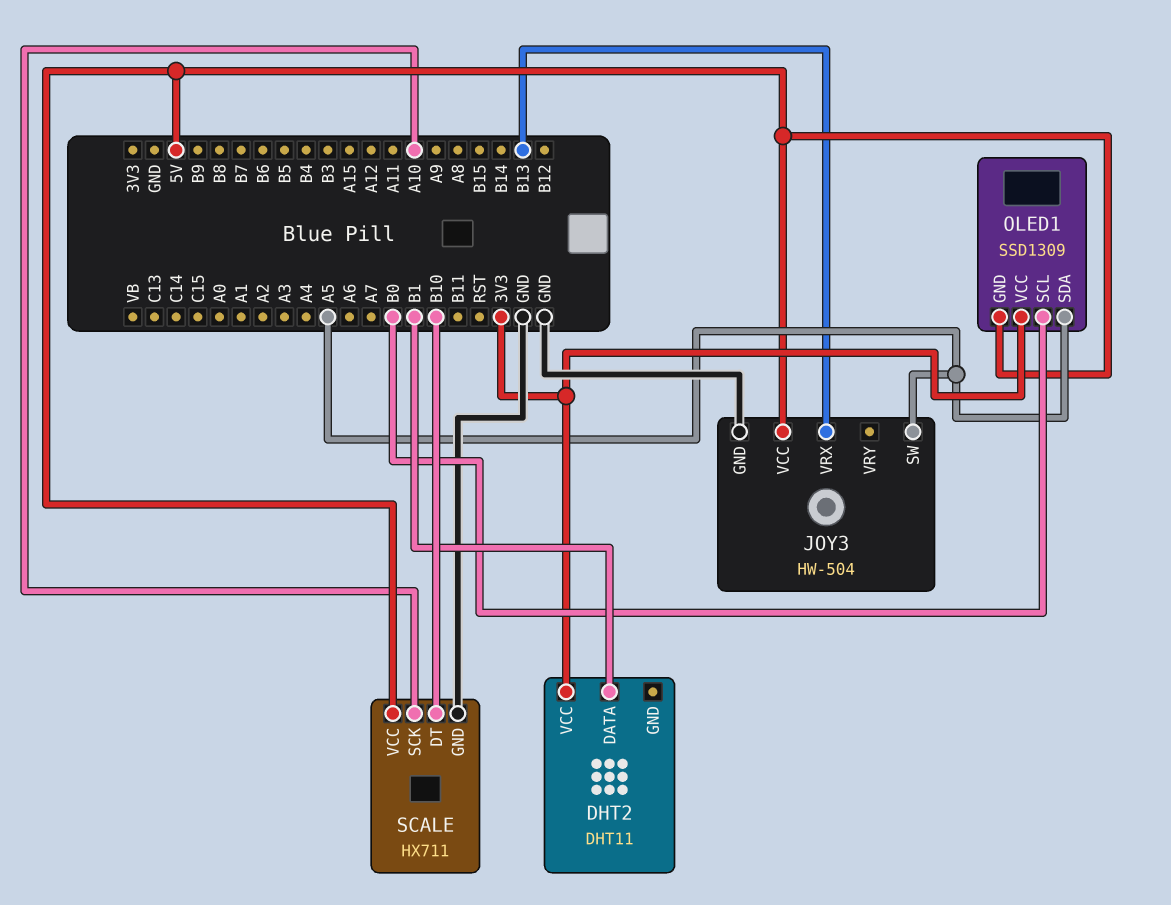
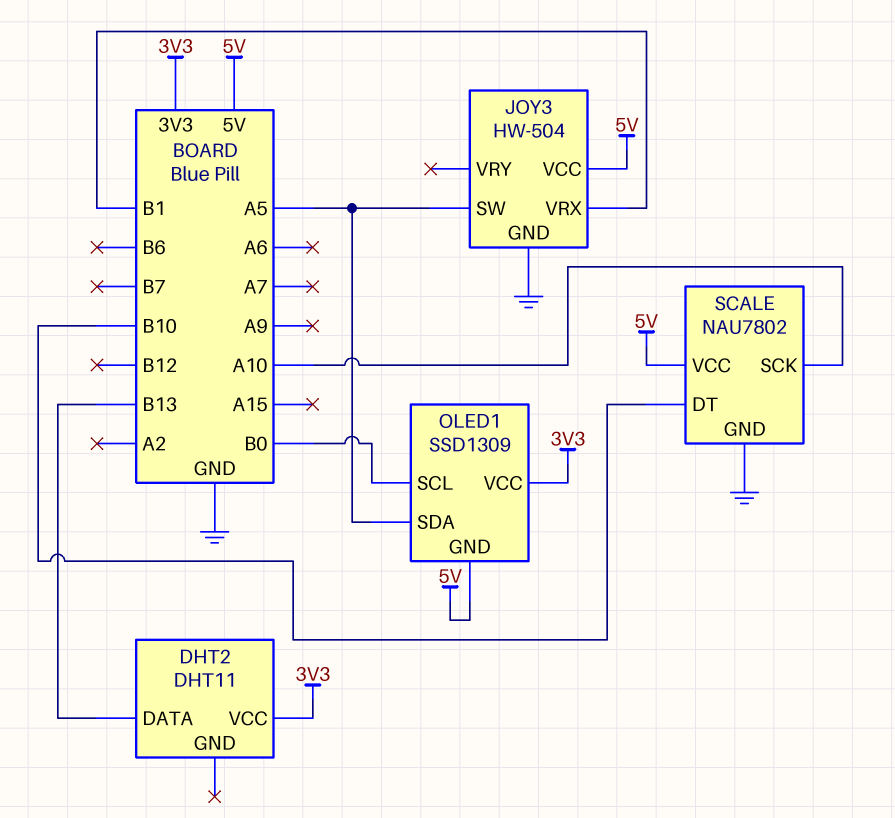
DHT2 pin DATA: B1 -> B13
JOY3 pin VRX: B13 -> B1
SCALE: HX711 -> NAU7802

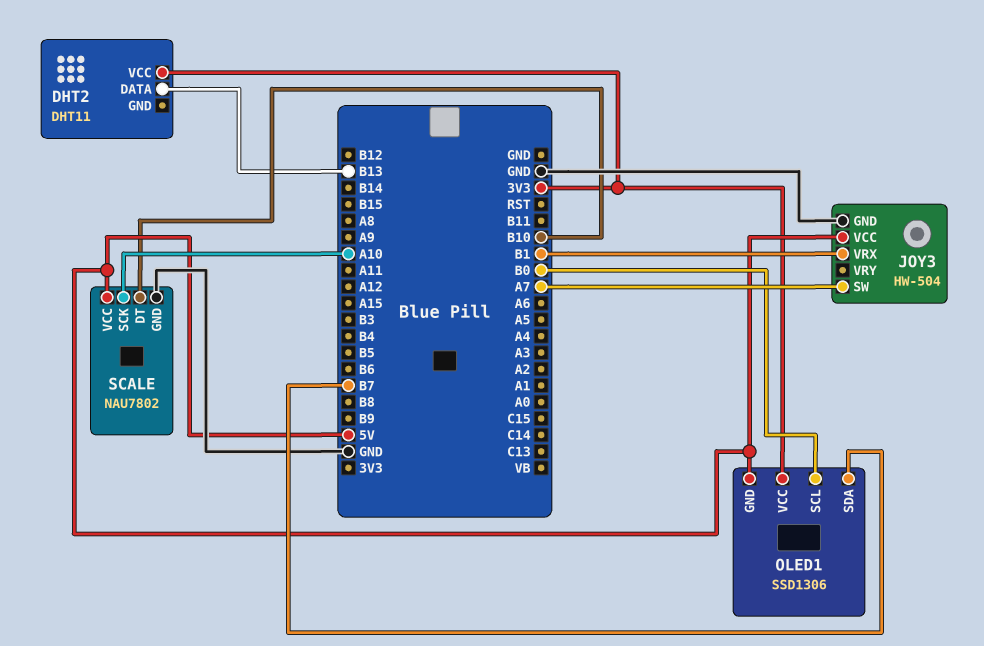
JOY3 pin SW: A5 -> A7
OLED1: SSD1309 -> SSD1306
OLED1 pin SDA: A5 -> B7

